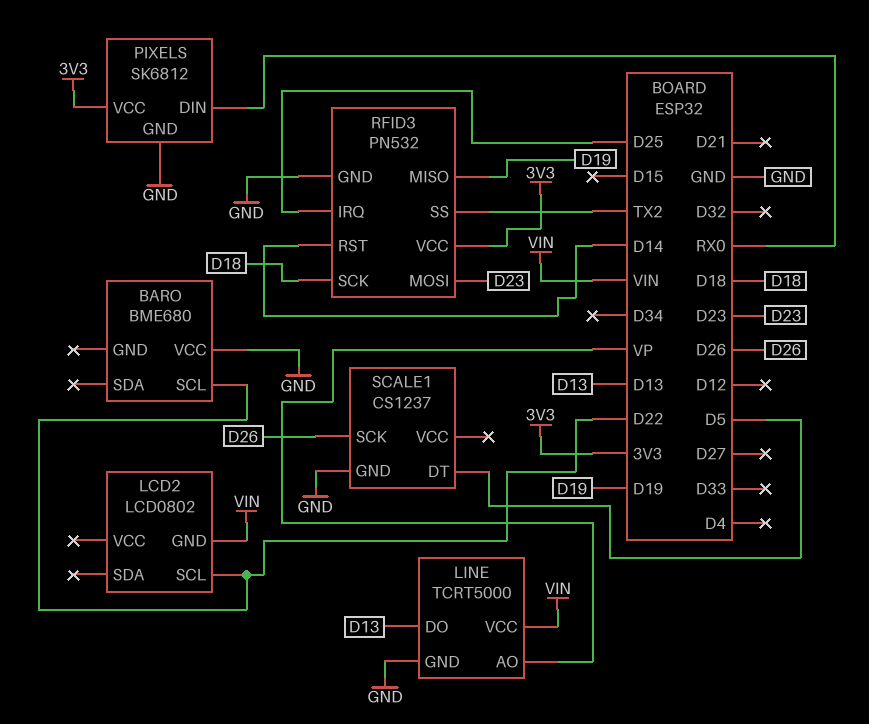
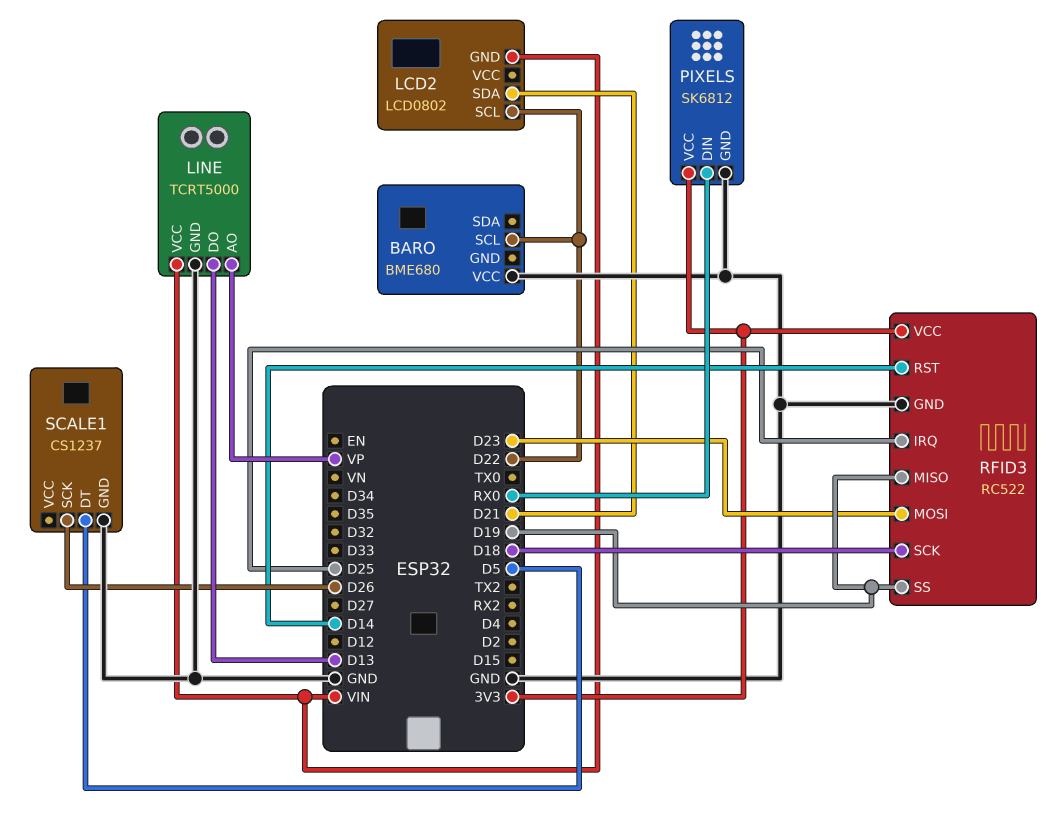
LCD2 pin SDA: none -> D21
RFID3: PN532 -> RC522
RFID3 pin SS: TX2 -> D19

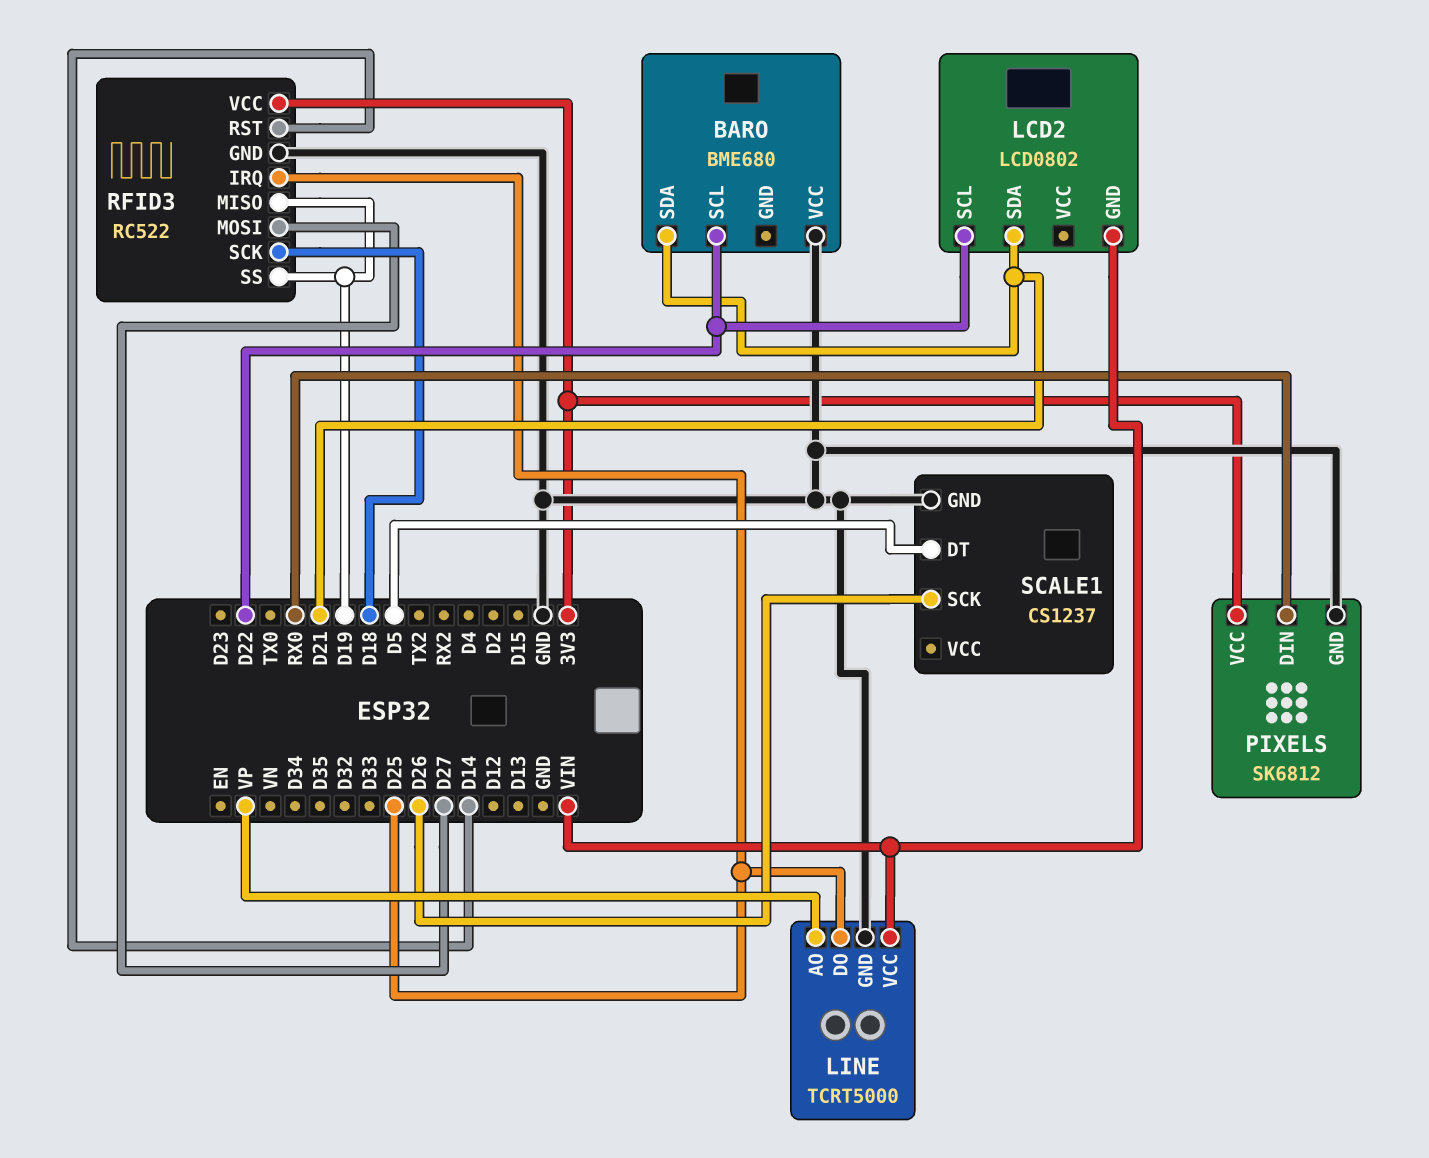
BARO pin SDA: none -> D21
LINE pin DO: D13 -> D25
RFID3 pin MOSI: D23 -> D27

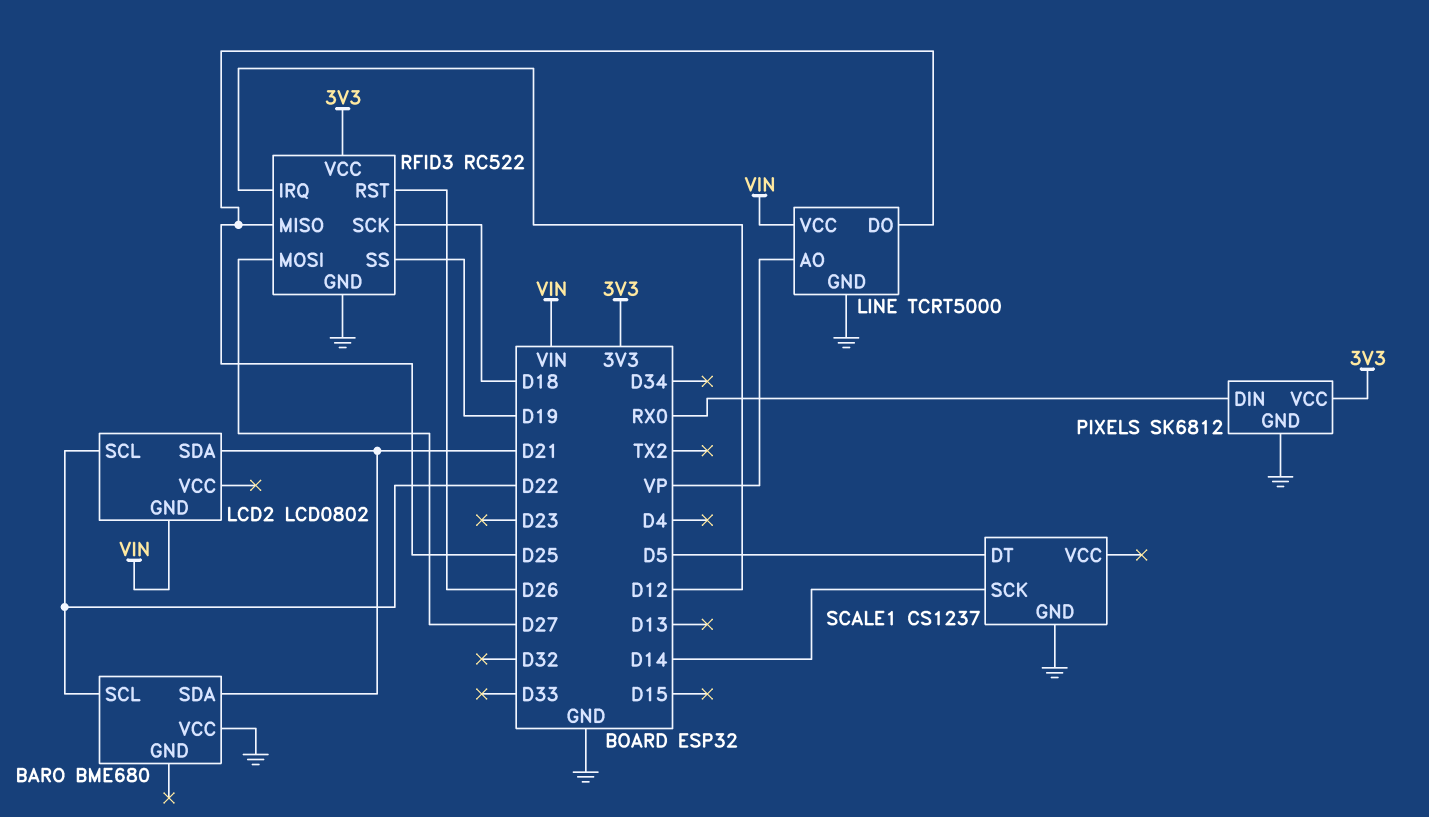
RFID3 pin IRQ: D25 -> D12
RFID3 pin MISO: D19 -> D25
RFID3 pin RST: D14 -> D26
SCALE1 pin SCK: D26 -> D14

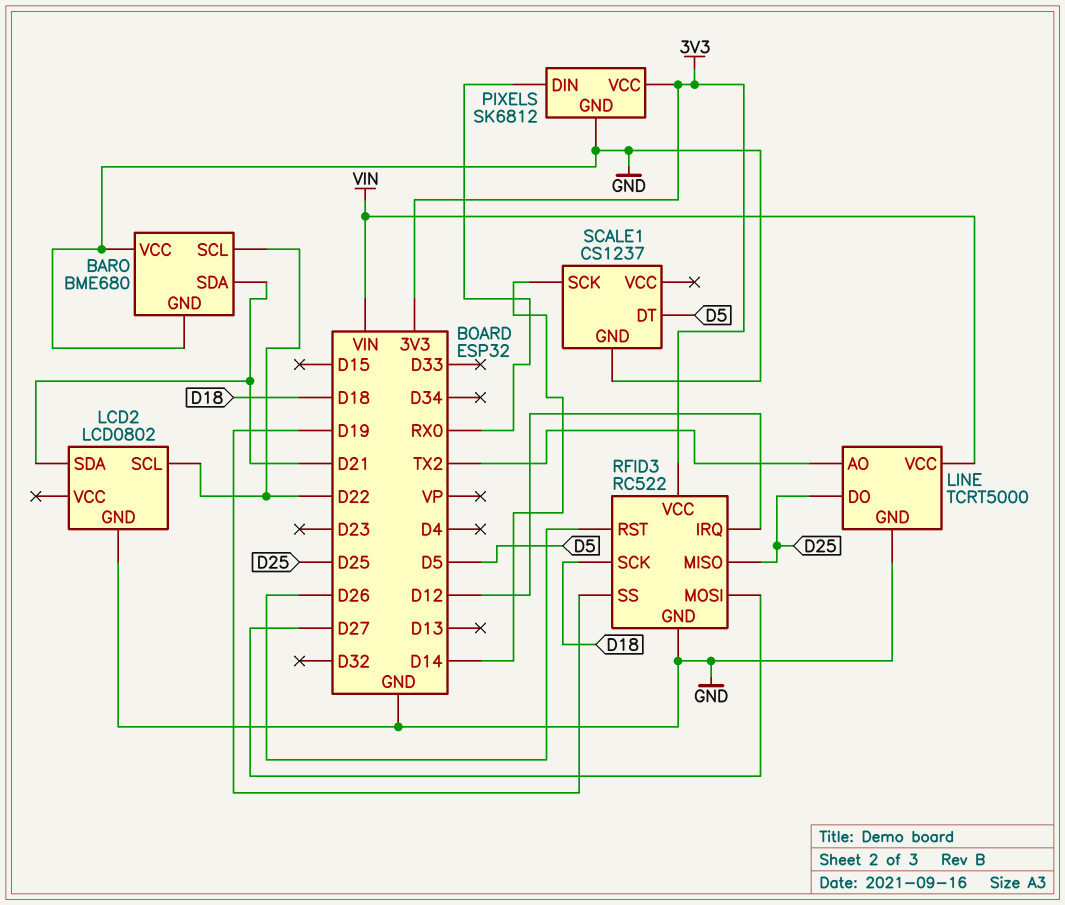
BARO pin GND: none -> GND
LCD2 pin GND: VIN -> GND
LINE pin AO: VP -> TX2

